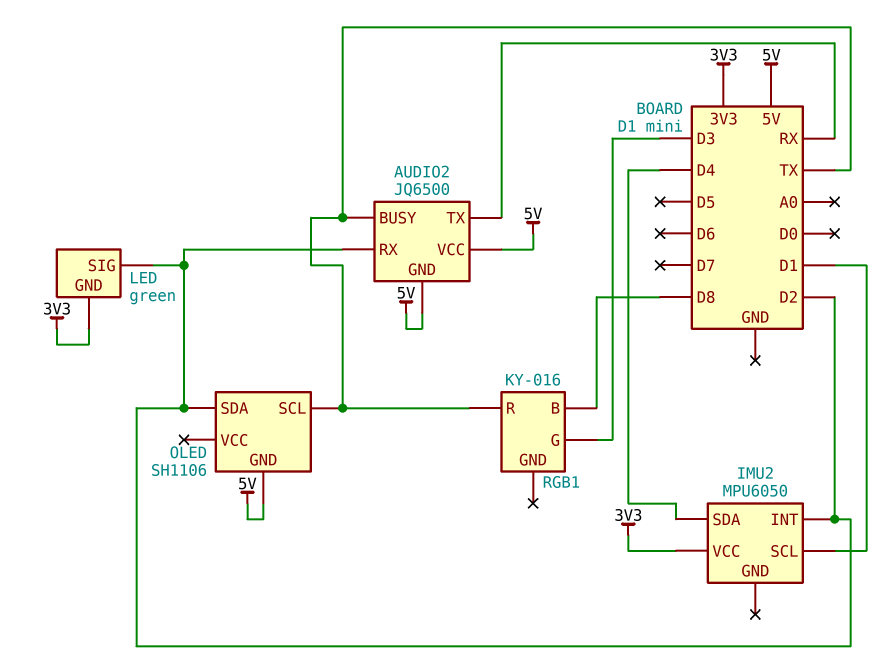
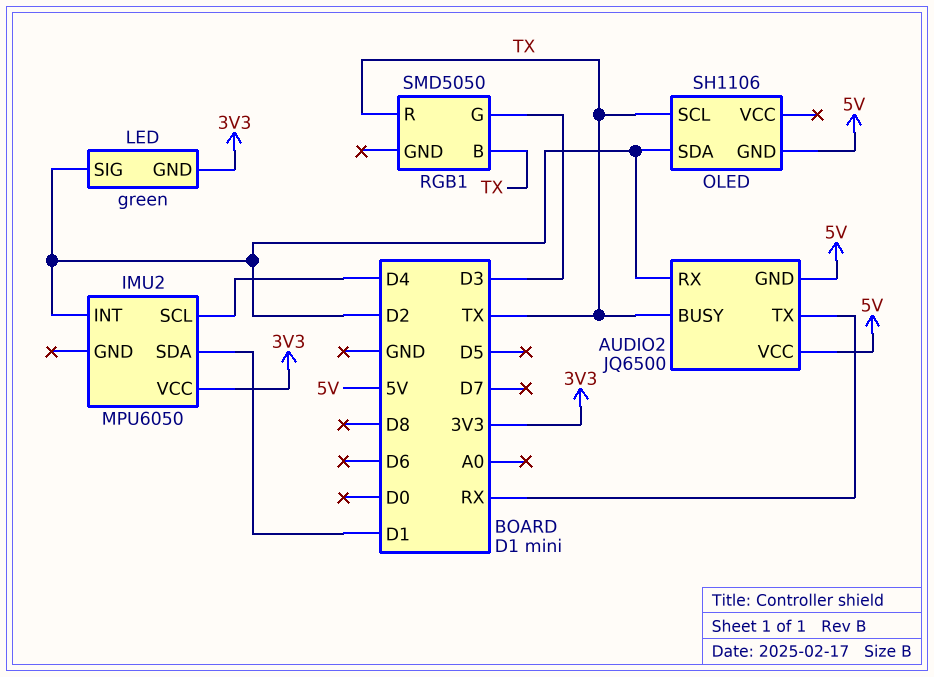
IMU2 pin SCL: D1 -> D4
IMU2 pin SDA: D4 -> D1
RGB1: KY-016 -> SMD5050
RGB1 pin B: D8 -> TX

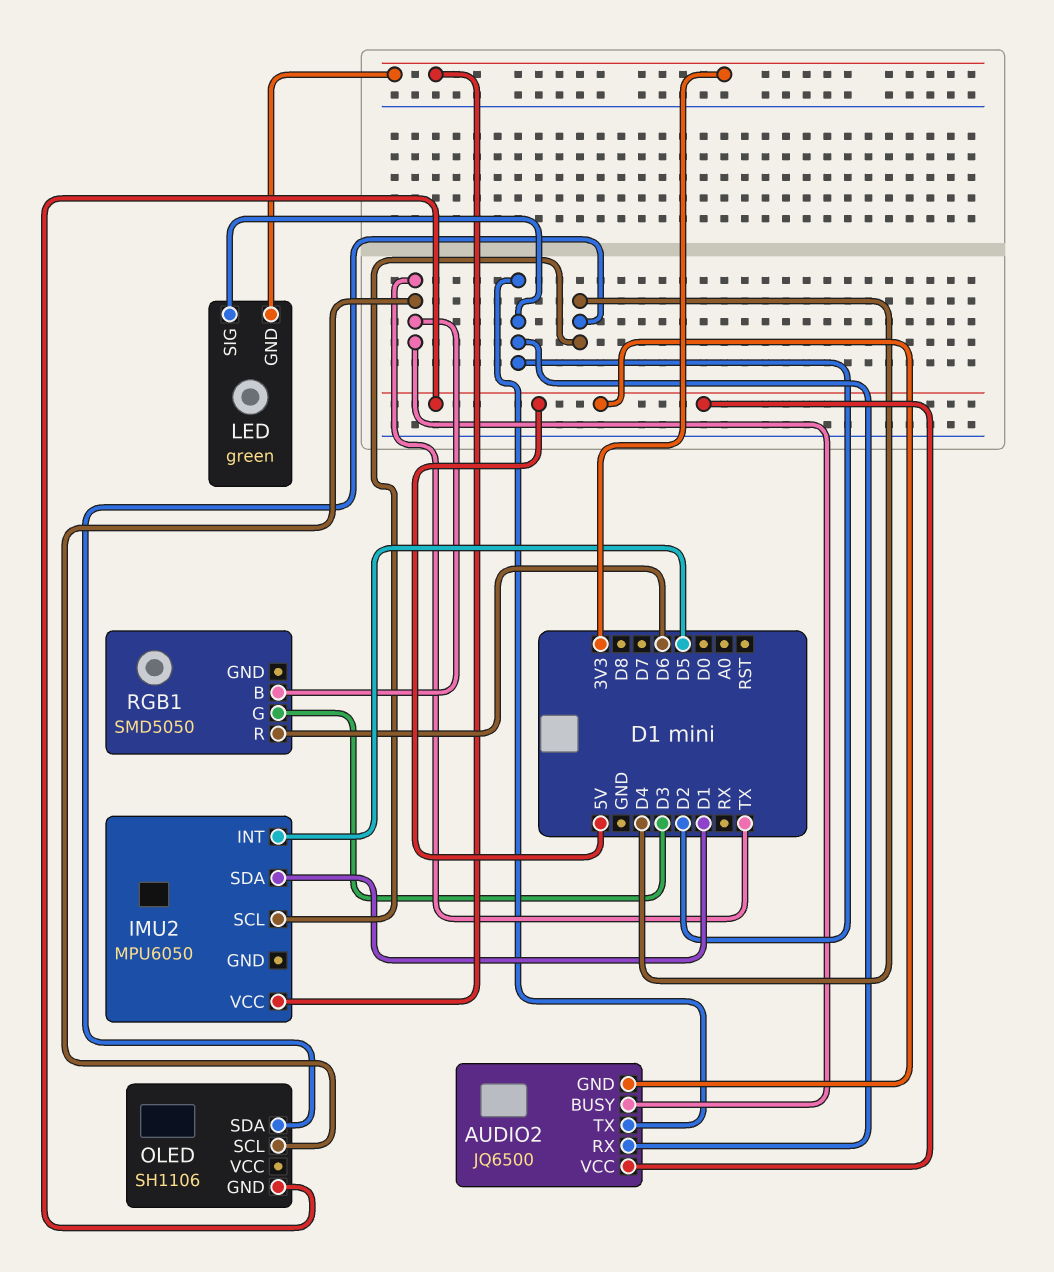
AUDIO2 pin TX: RX -> D2
IMU2 pin INT: D2 -> D5
OLED pin SDA: D2 -> D4
RGB1 pin R: TX -> D6

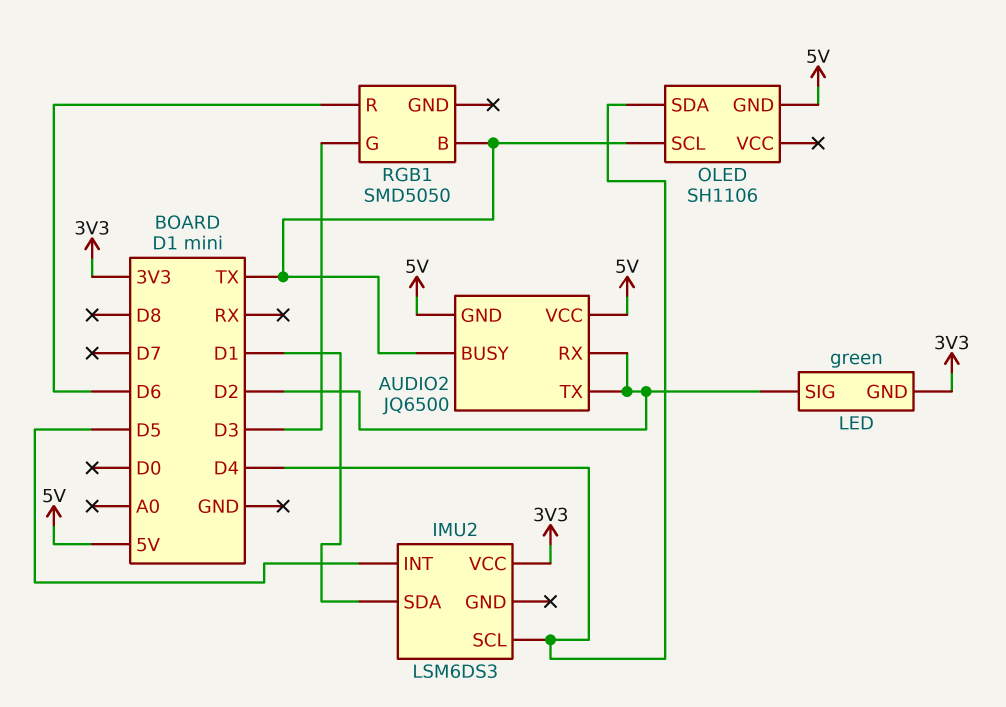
IMU2: MPU6050 -> LSM6DS3

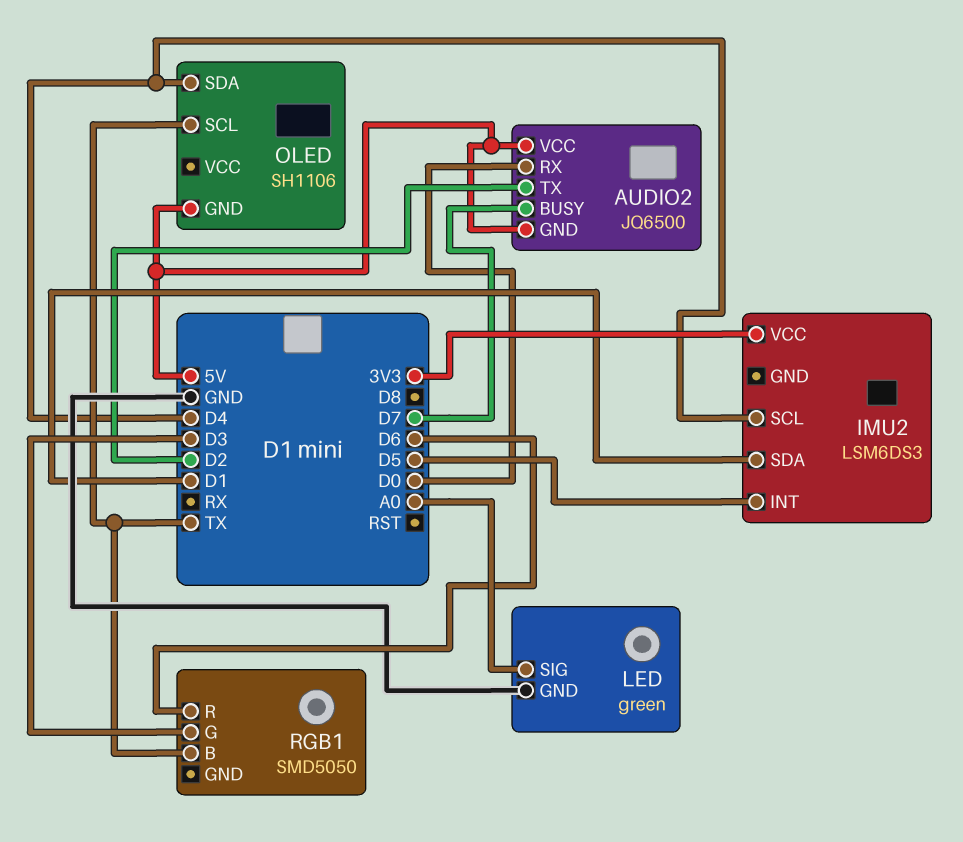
AUDIO2 pin BUSY: TX -> D7
AUDIO2 pin RX: D2 -> D0
LED pin GND: 3V3 -> GND
LED pin SIG: D2 -> A0

